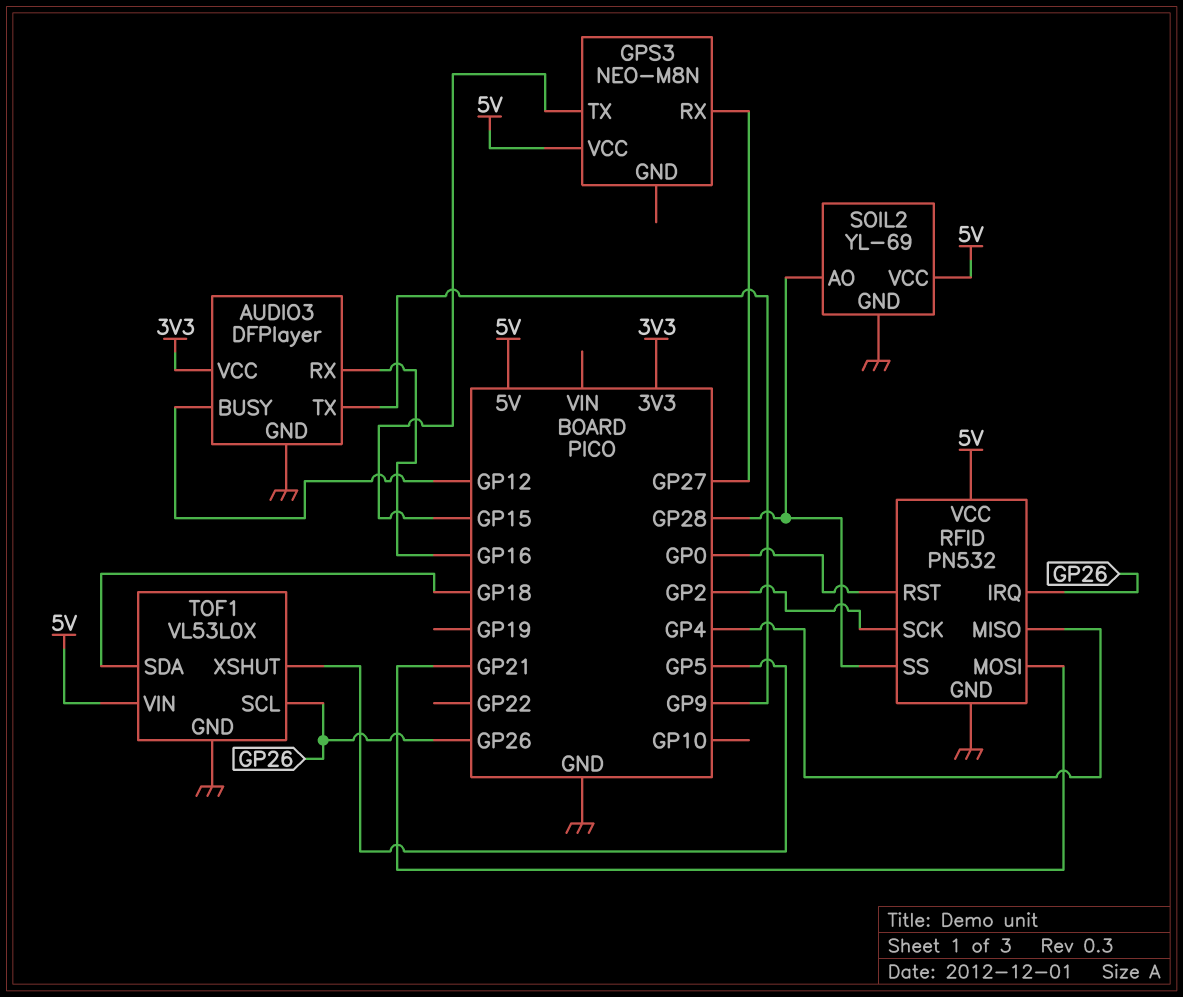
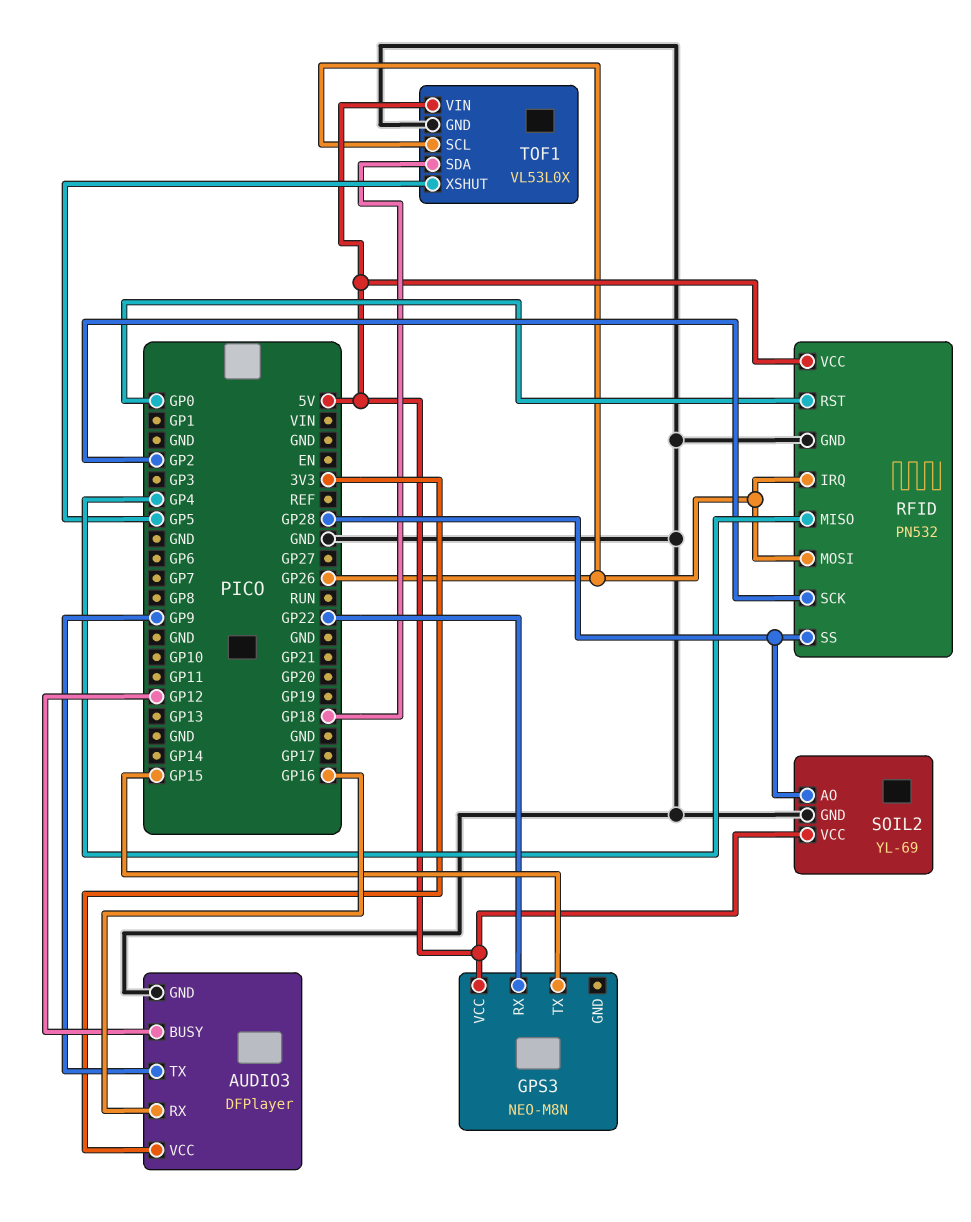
GPS3 pin RX: GP27 -> GP22
RFID pin MOSI: GP21 -> GP26

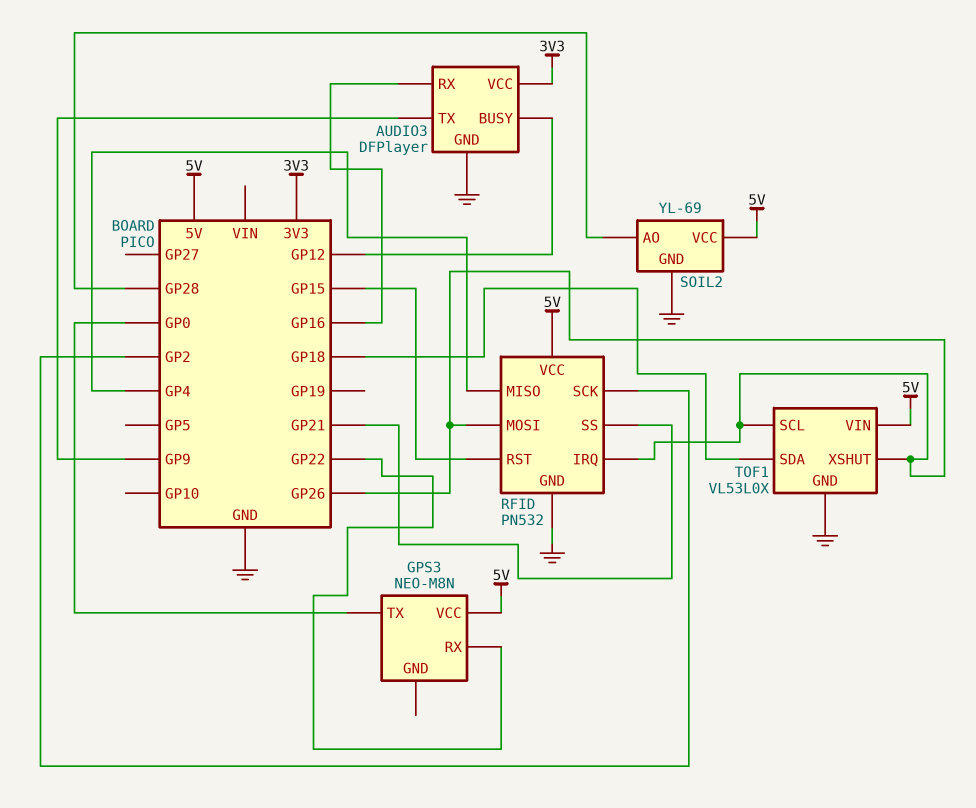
GPS3 pin TX: GP15 -> GP0
RFID pin RST: GP0 -> GP15
RFID pin SS: GP28 -> GP21
TOF1 pin XSHUT: GP5 -> GP26

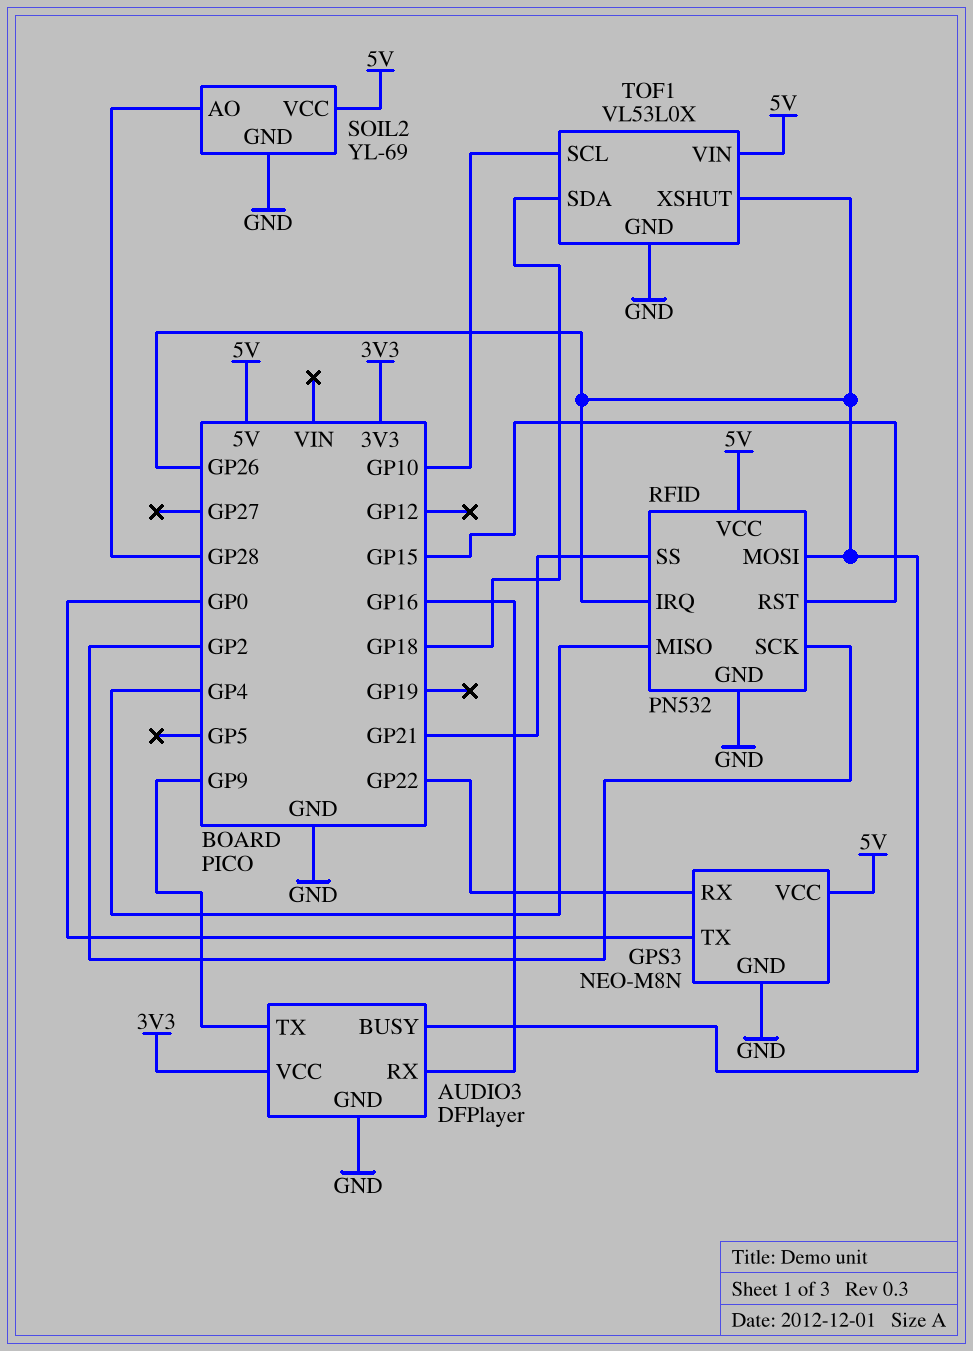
AUDIO3 pin BUSY: GP12 -> GP26
GPS3 pin GND: none -> GND
TOF1 pin SCL: GP26 -> GP10

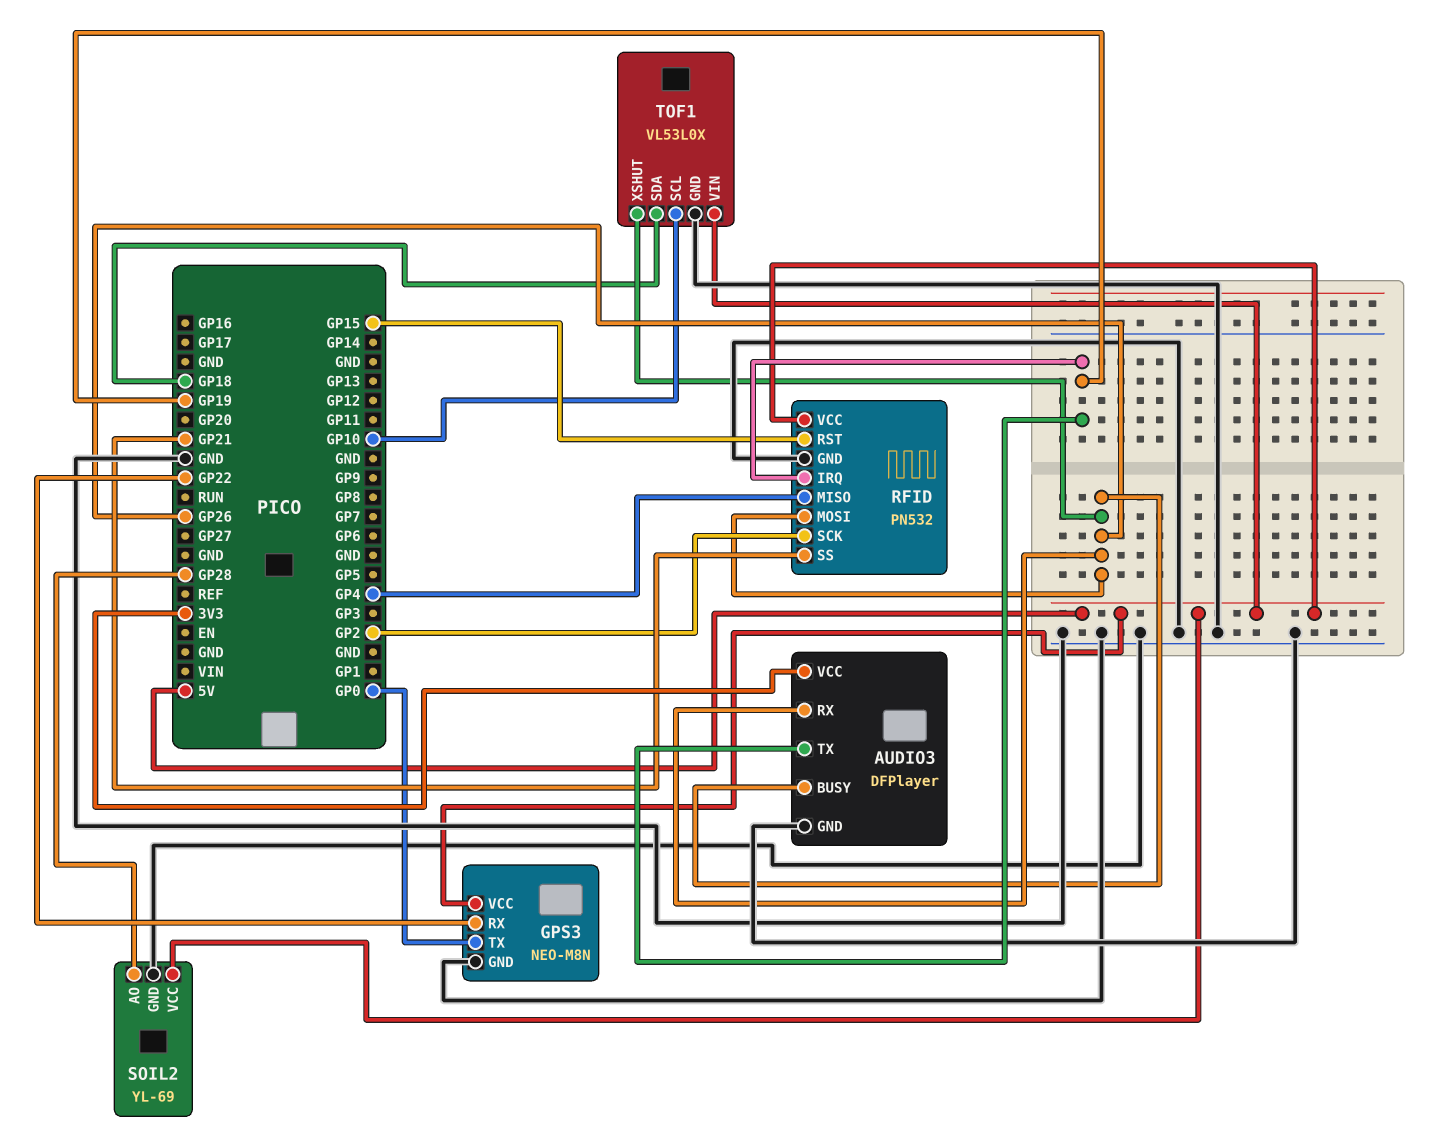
AUDIO3 pin RX: GP16 -> GP26
AUDIO3 pin TX: GP9 -> GP19
RFID pin IRQ: GP26 -> GP19

